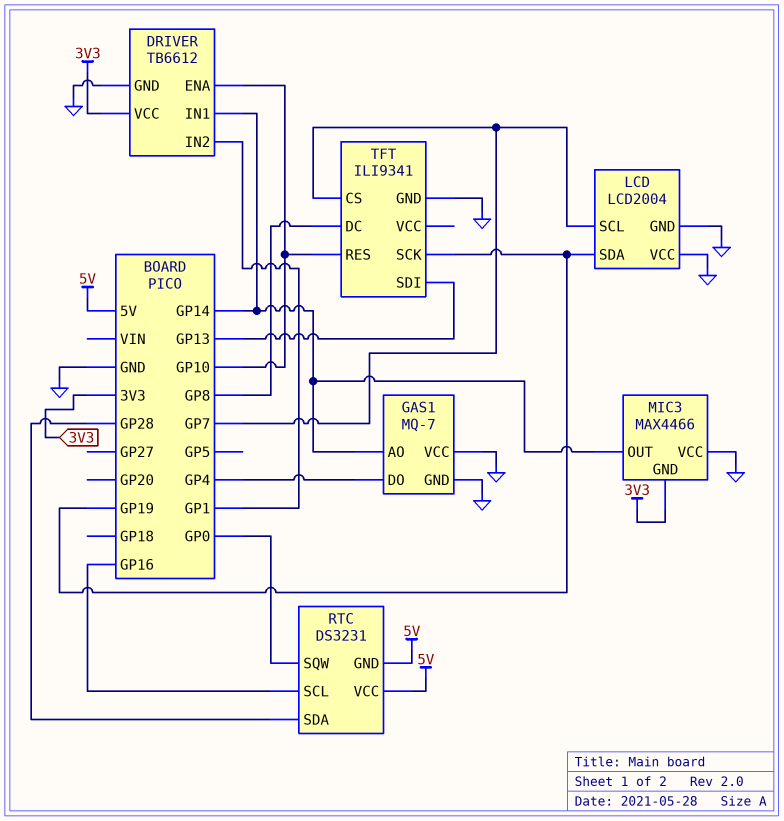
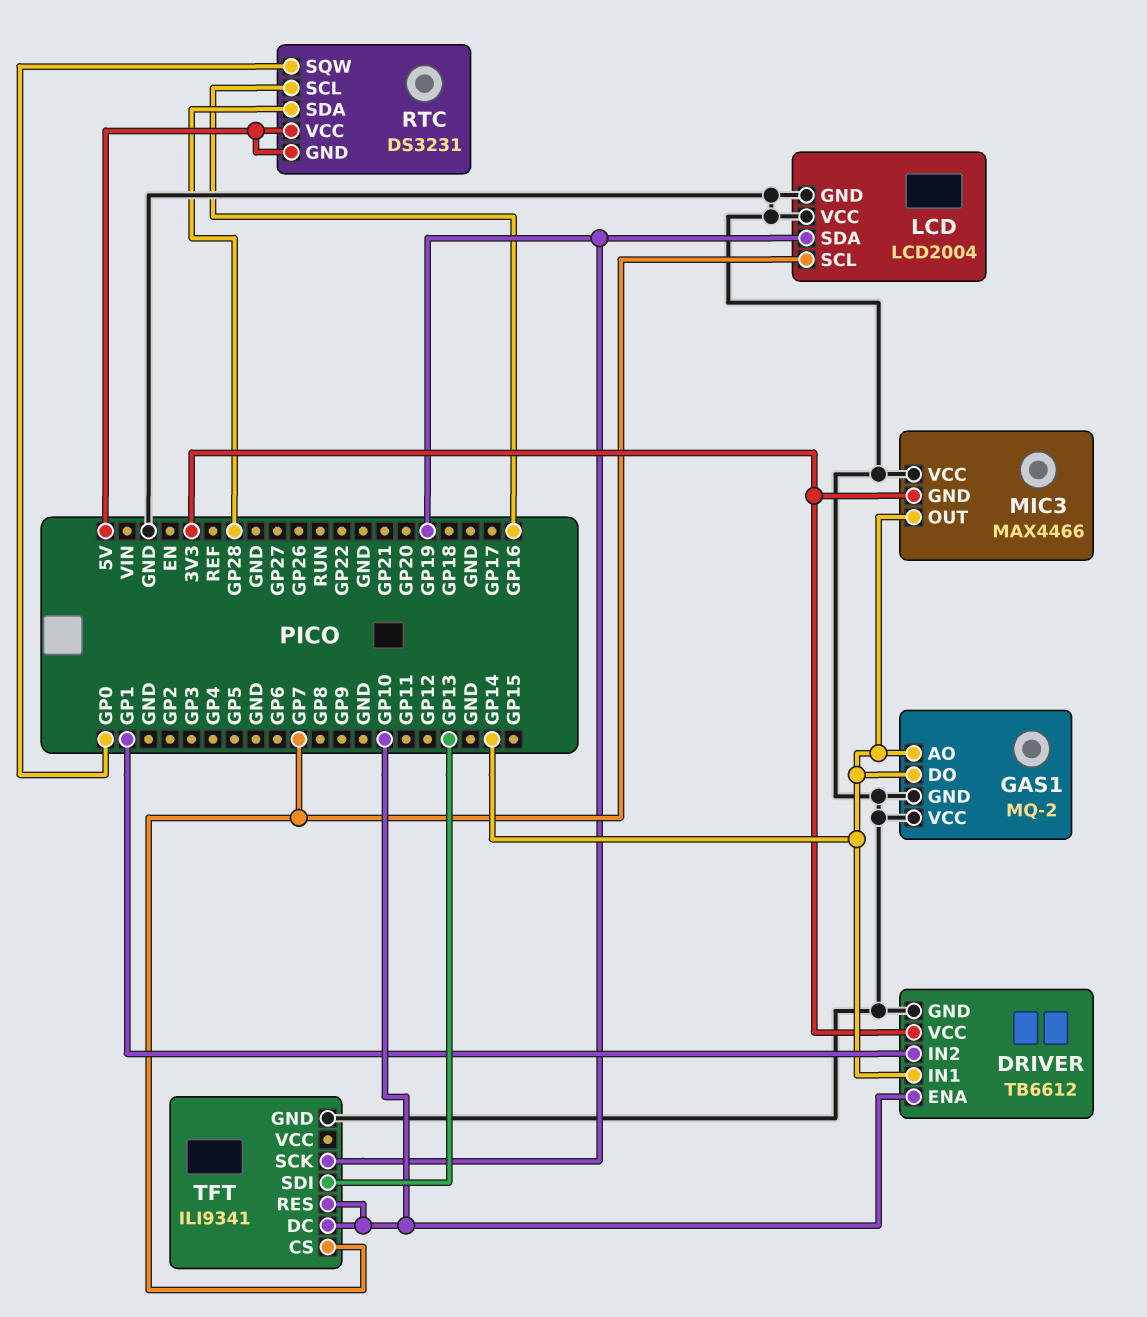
GAS1: MQ-7 -> MQ-2
GAS1 pin DO: GP4 -> GP14
TFT pin DC: GP8 -> GP10

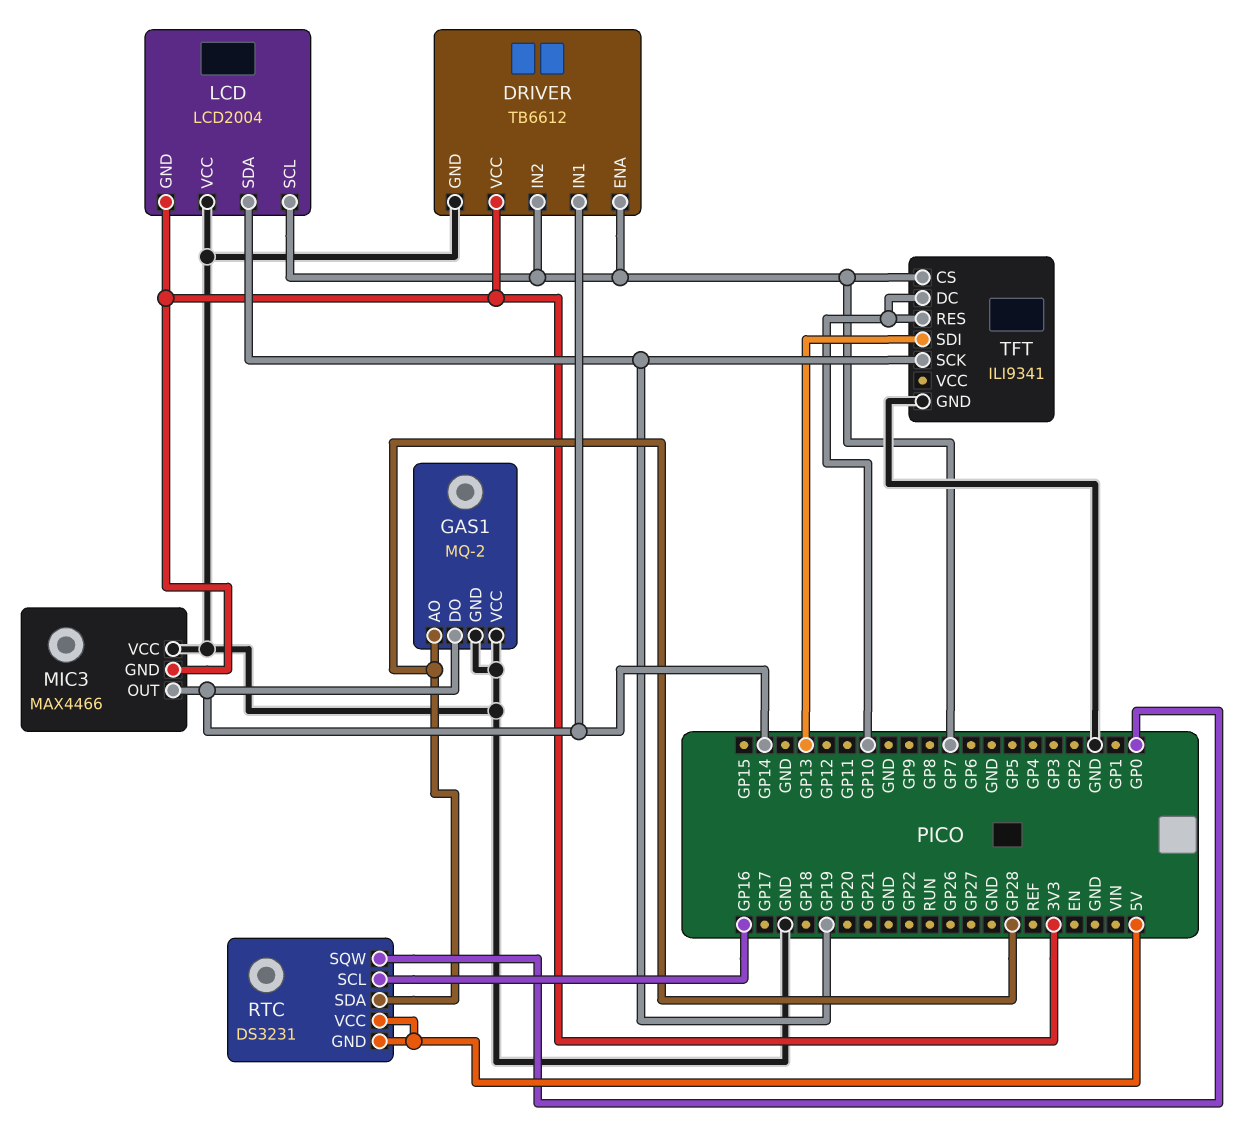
DRIVER pin ENA: GP10 -> GP7
DRIVER pin IN2: GP1 -> GP7
GAS1 pin AO: GP14 -> GP28
LCD pin GND: GND -> 3V3

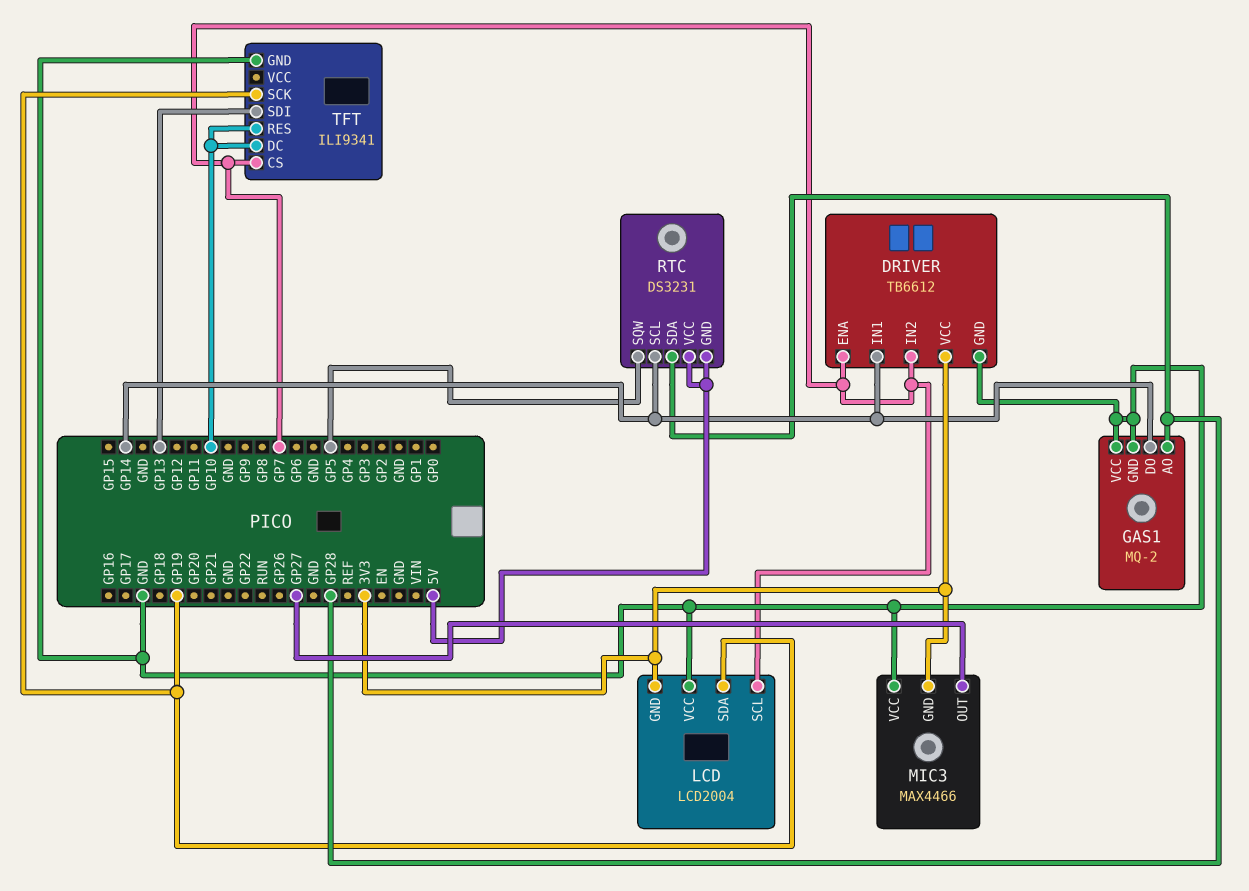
MIC3 pin OUT: GP14 -> GP27
RTC pin SCL: GP16 -> GP14
RTC pin SQW: GP0 -> GP5

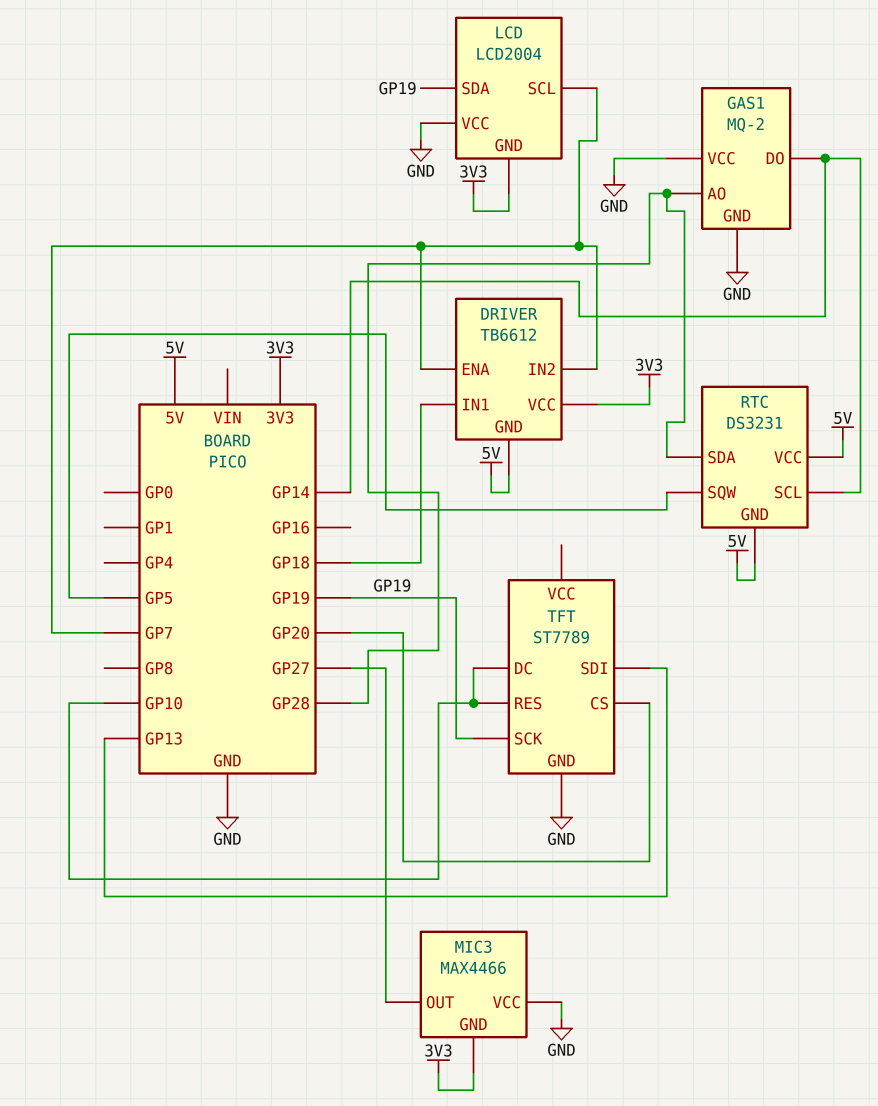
DRIVER pin GND: GND -> 5V
DRIVER pin IN1: GP14 -> GP18
TFT: ILI9341 -> ST7789
TFT pin CS: GP7 -> GP20

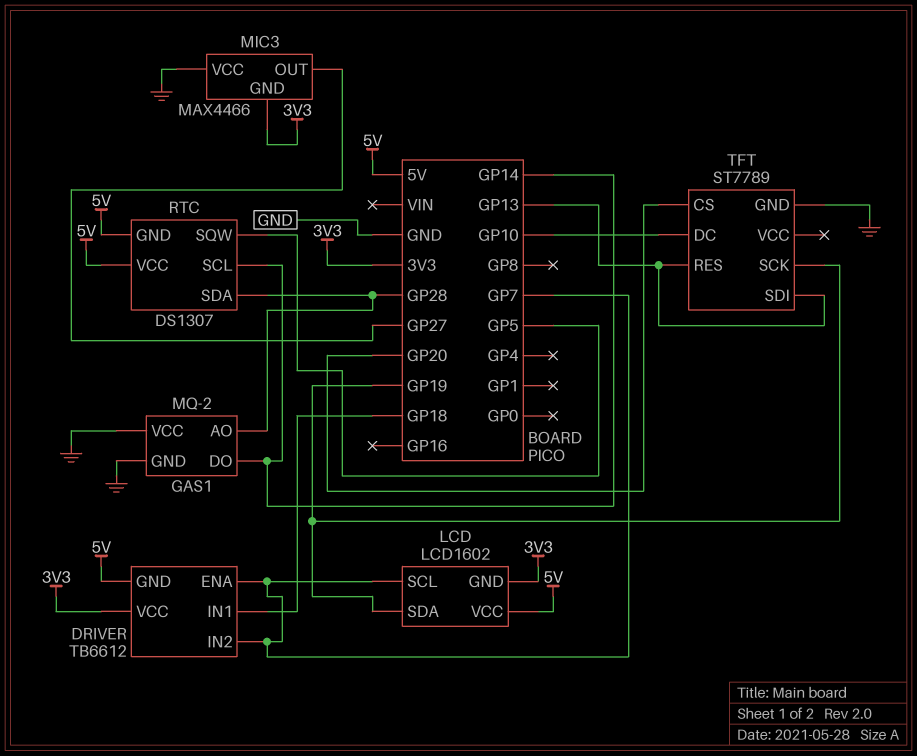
LCD: LCD2004 -> LCD1602
LCD pin VCC: GND -> 5V
RTC: DS3231 -> DS1307
TFT pin RES: GP10 -> GP13

